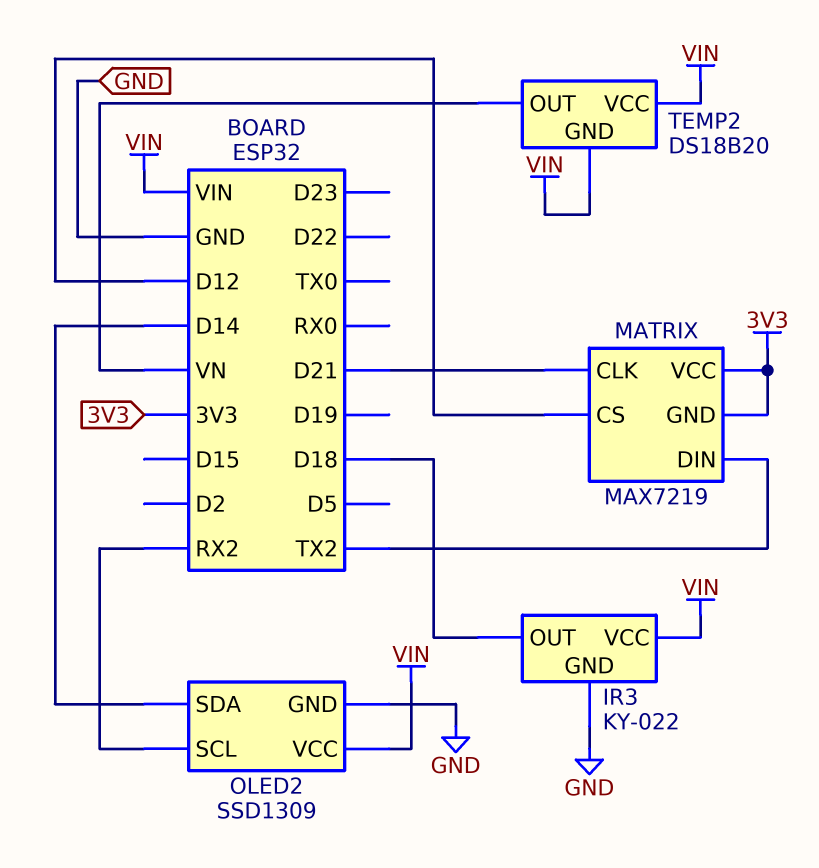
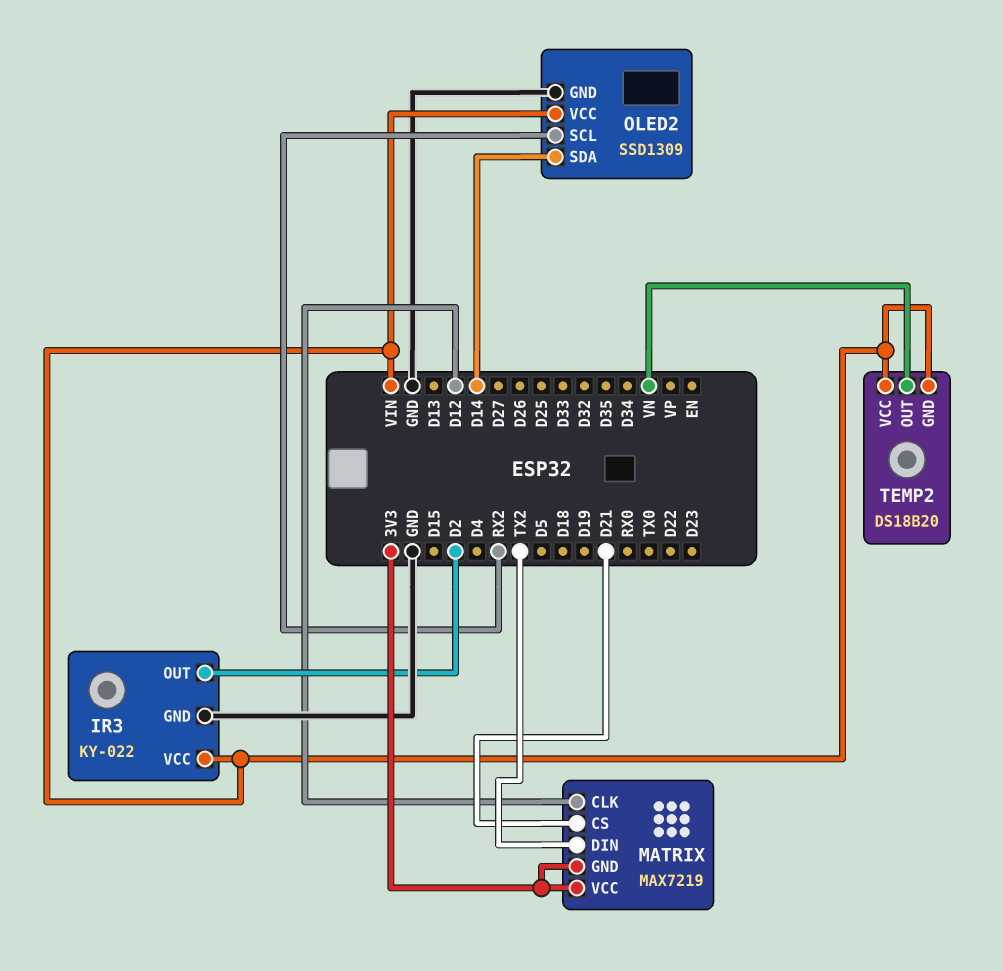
IR3 pin OUT: D18 -> D2
MATRIX pin CLK: D21 -> D12
MATRIX pin CS: D12 -> D21

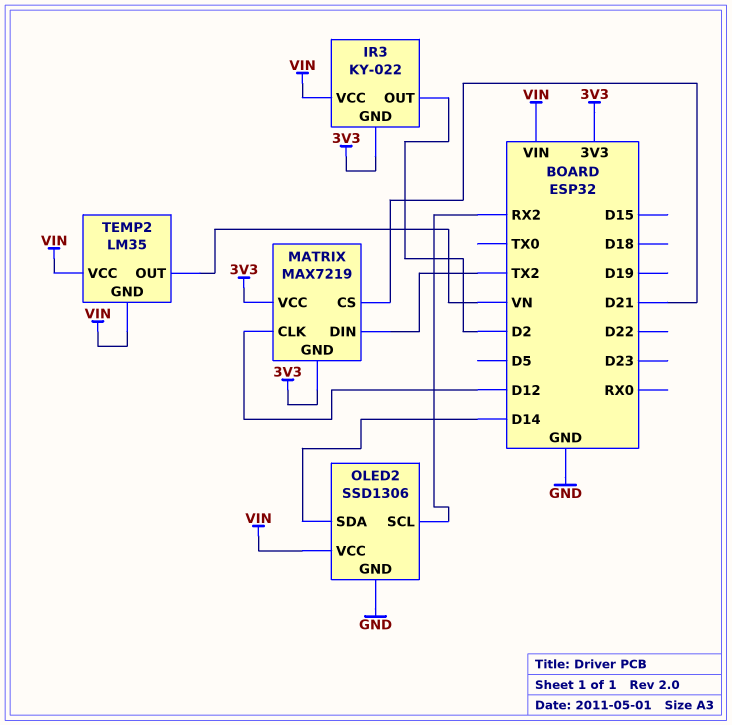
IR3 pin GND: GND -> 3V3
OLED2: SSD1309 -> SSD1306
TEMP2: DS18B20 -> LM35

